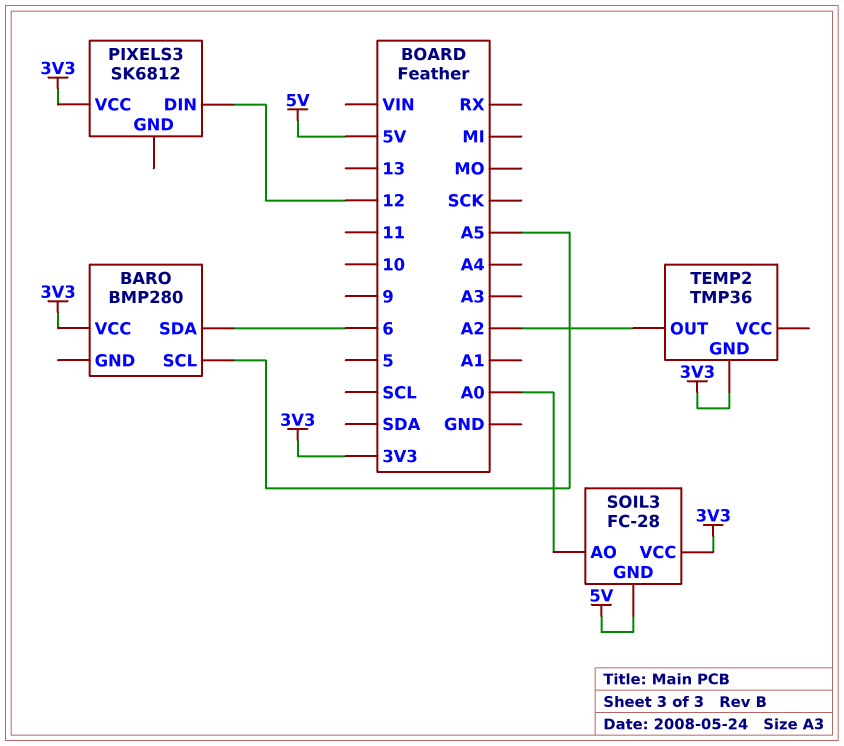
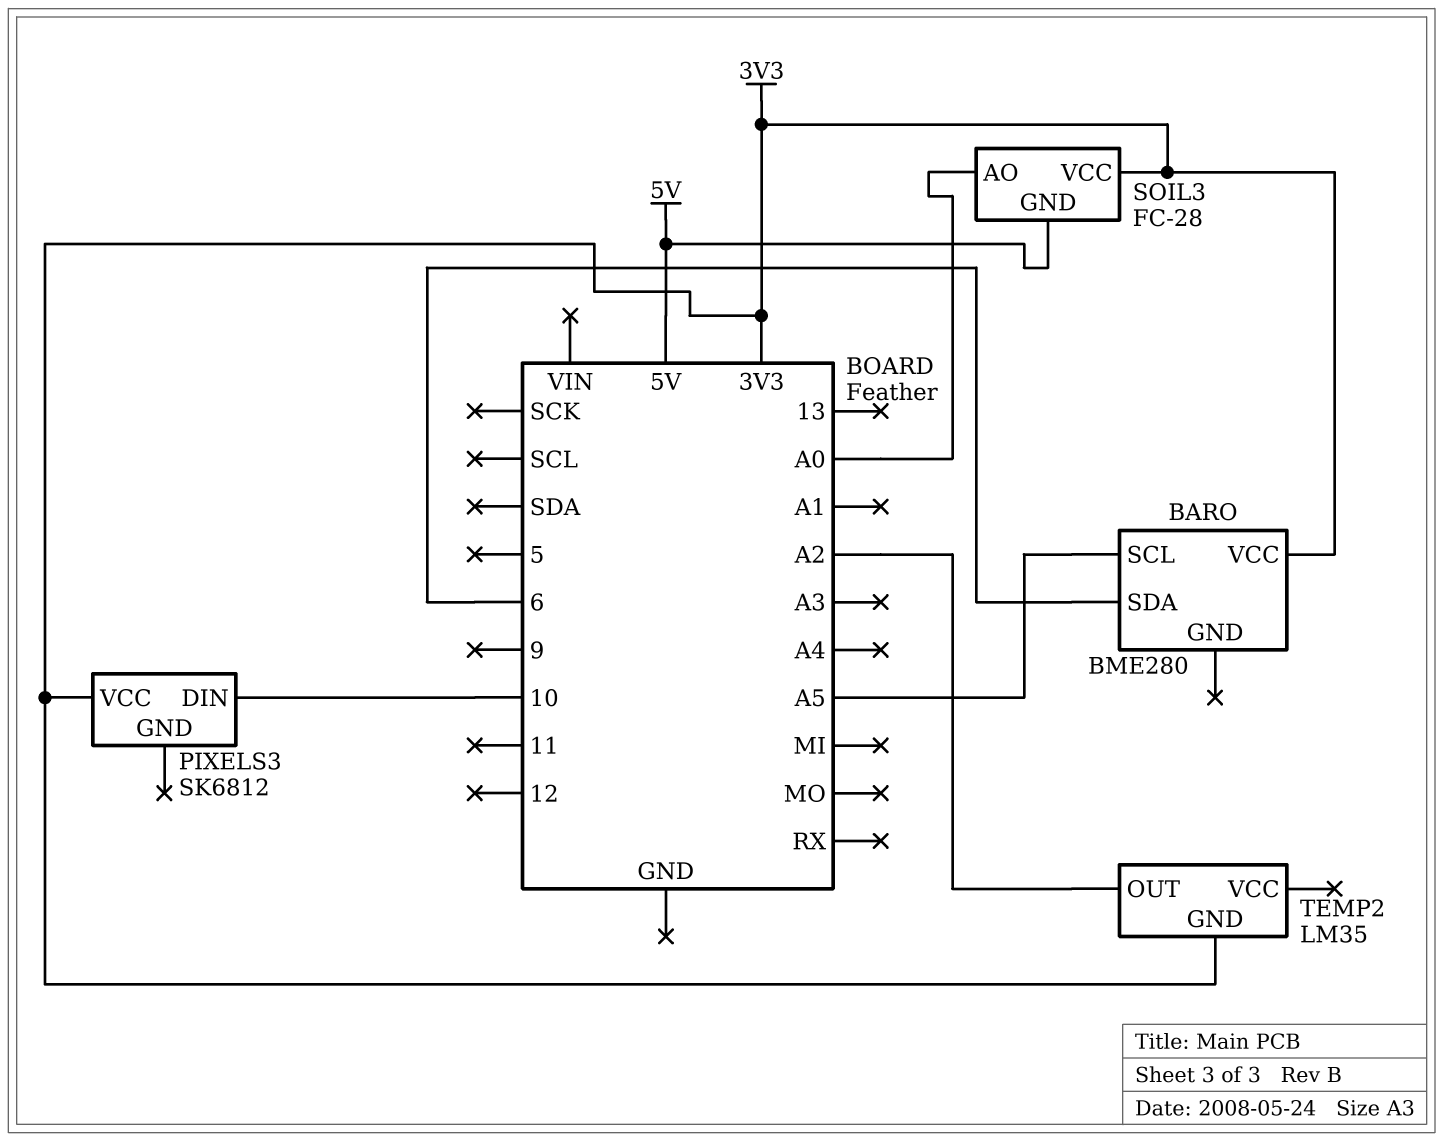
BARO: BMP280 -> BME280
PIXELS3 pin DIN: 12 -> 10
TEMP2: TMP36 -> LM35

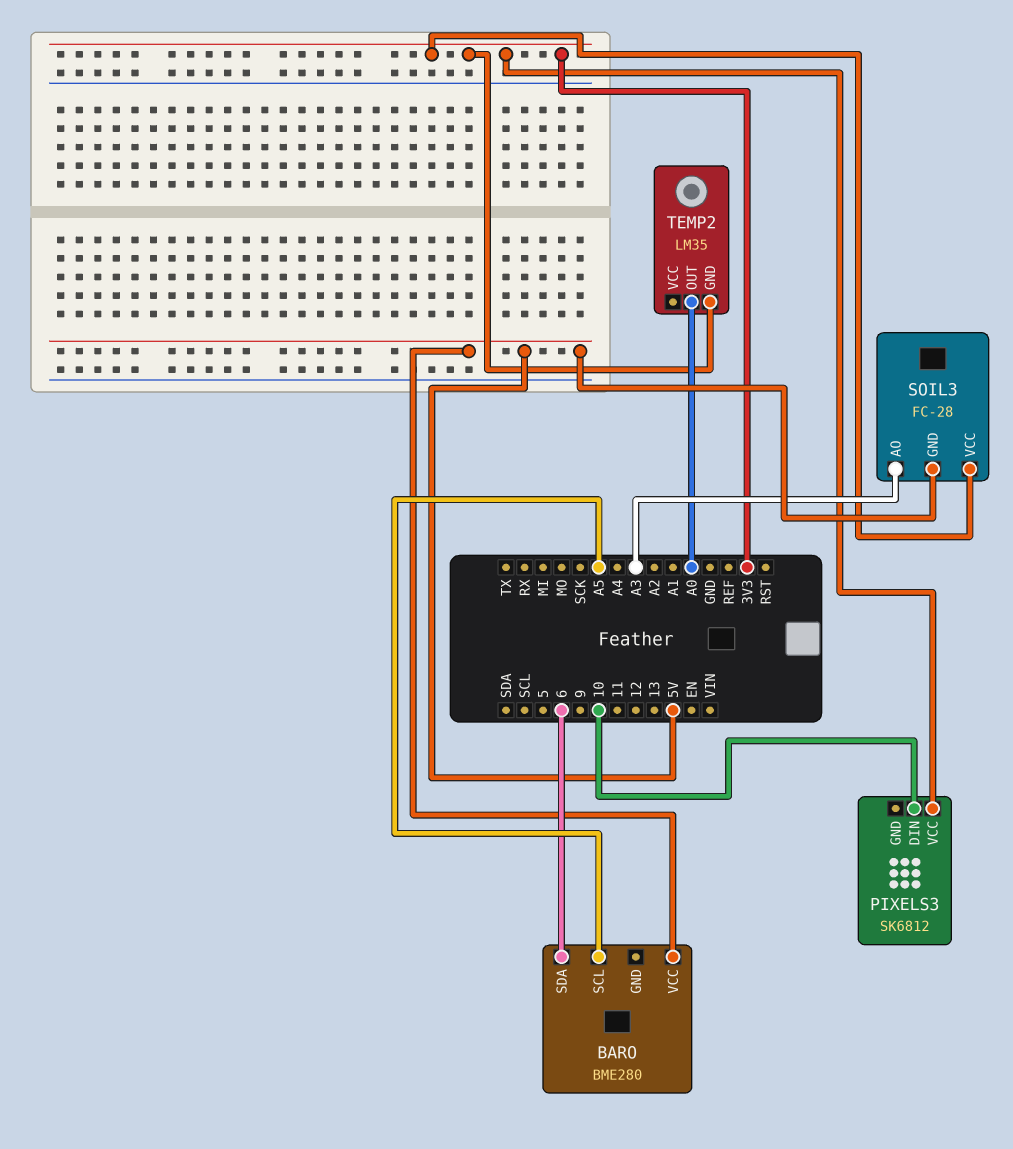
BARO pin VCC: 3V3 -> 5V
SOIL3 pin AO: A0 -> A3
TEMP2 pin OUT: A2 -> A0

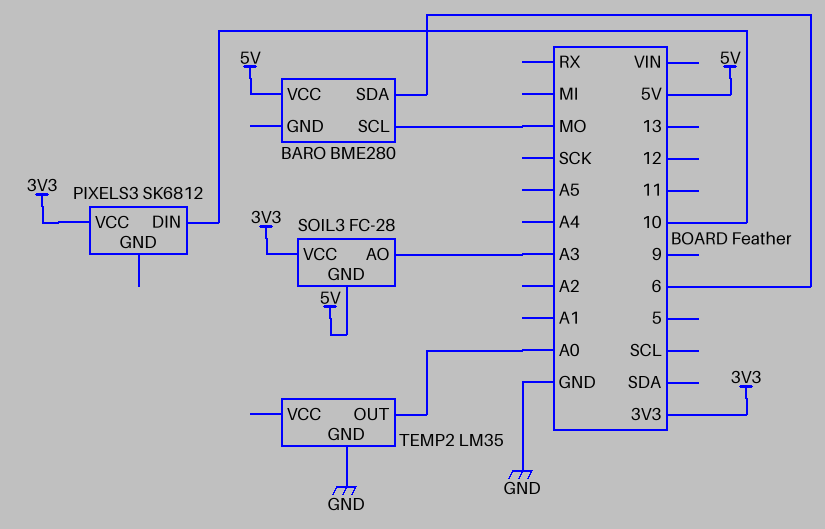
BARO pin SCL: A5 -> MO
TEMP2 pin GND: 3V3 -> GND

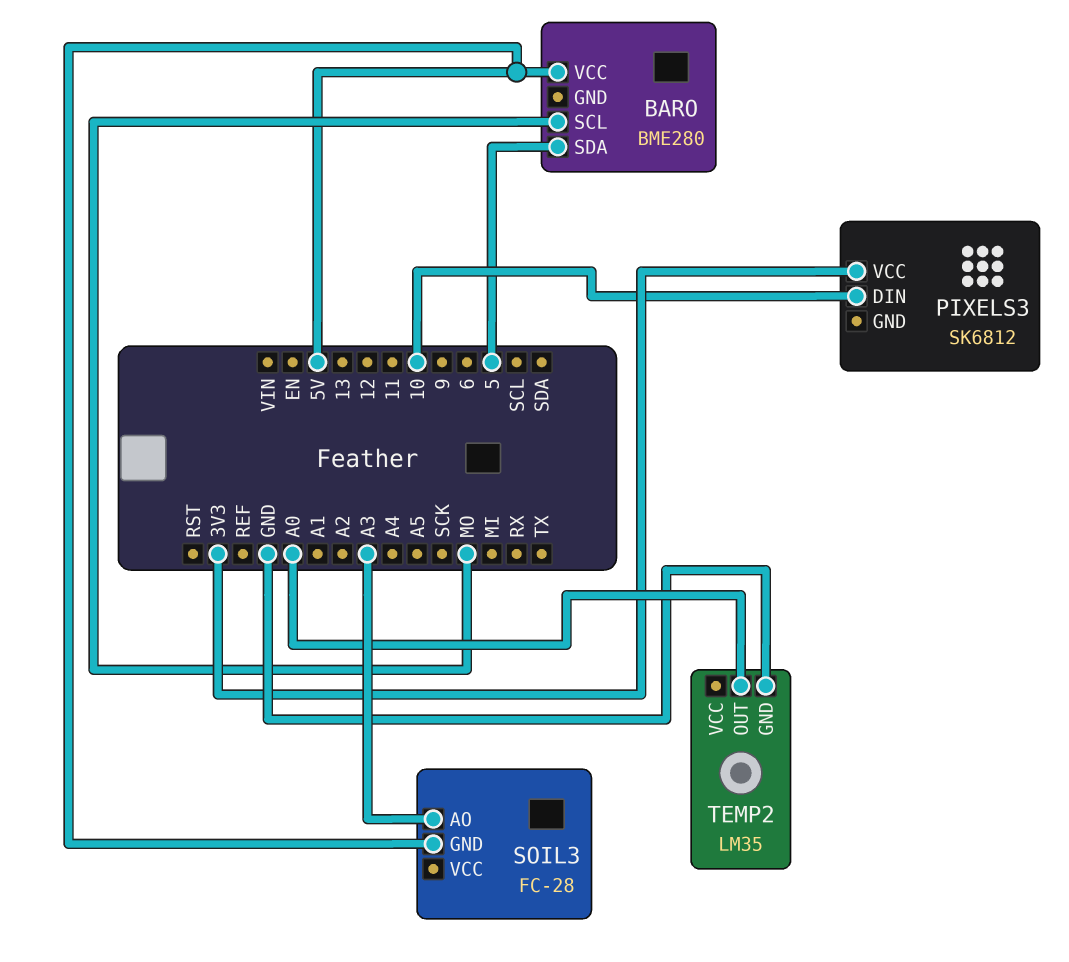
BARO pin SDA: 6 -> 5
SOIL3 pin VCC: 3V3 -> none

